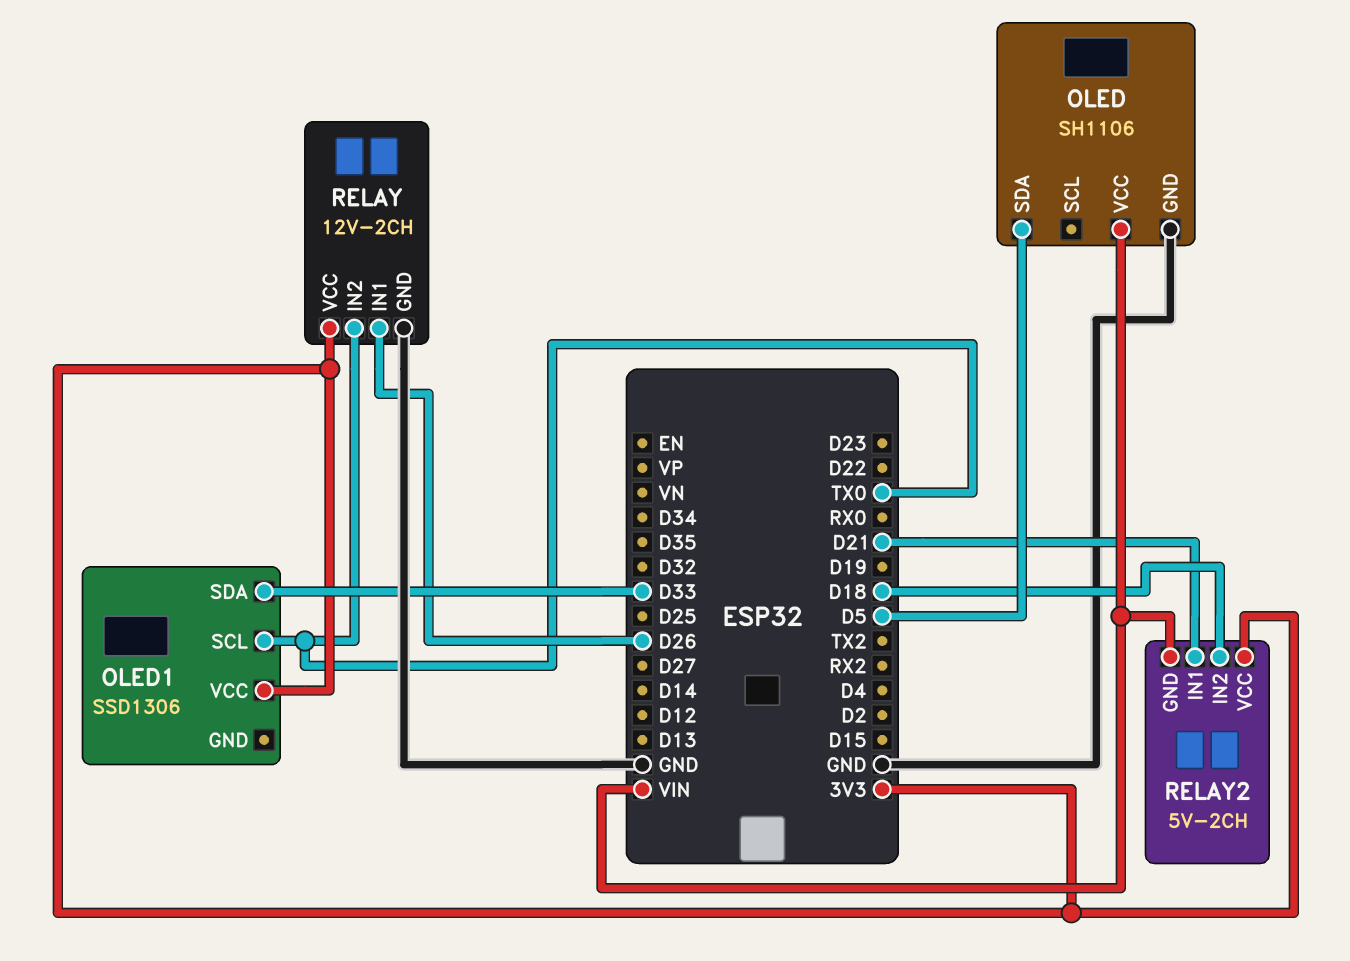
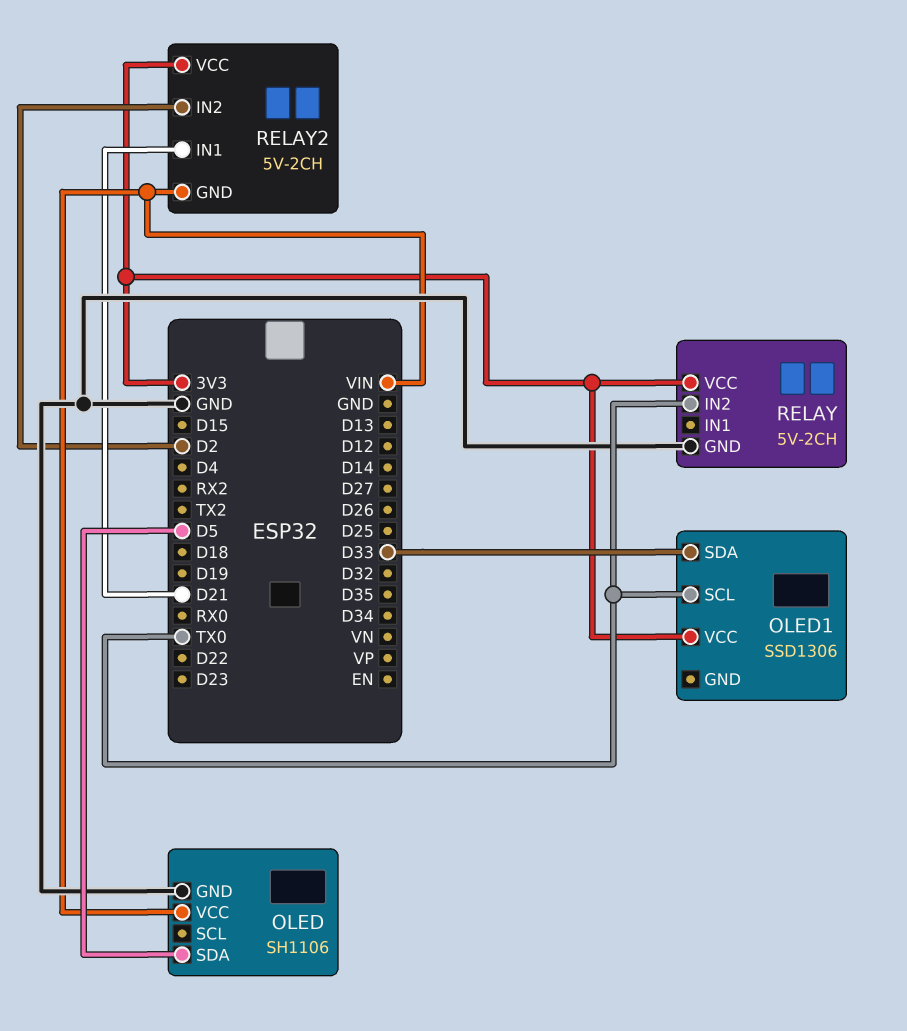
RELAY: 12V-2CH -> 5V-2CH
RELAY pin IN1: D26 -> none
RELAY2 pin IN2: D18 -> D2

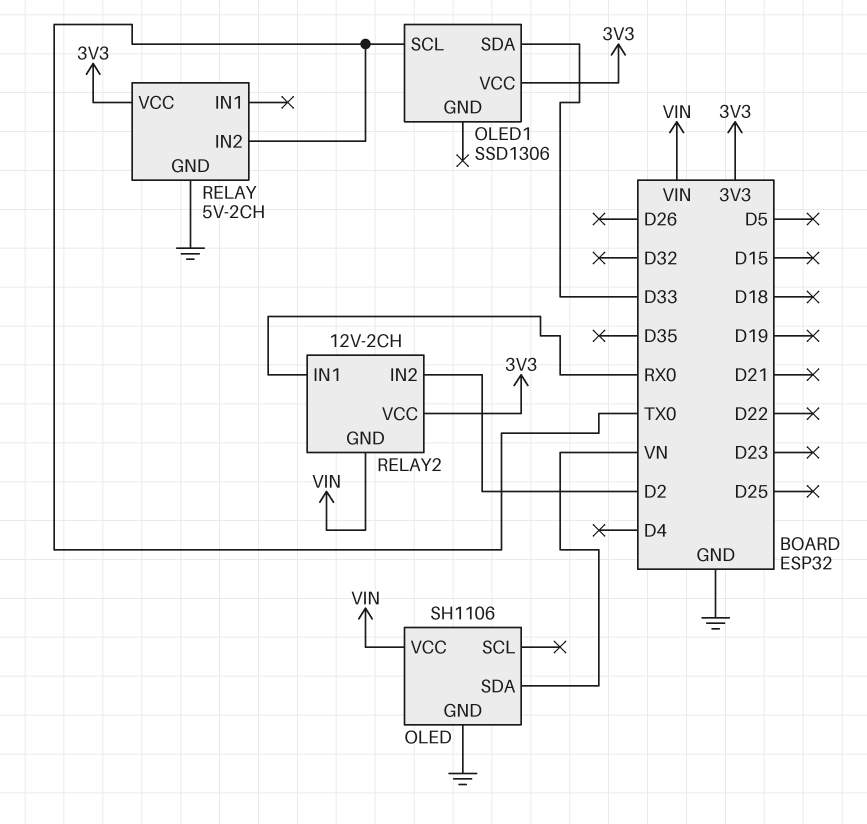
OLED pin SDA: D5 -> VN
RELAY2: 5V-2CH -> 12V-2CH
RELAY2 pin IN1: D21 -> RX0

